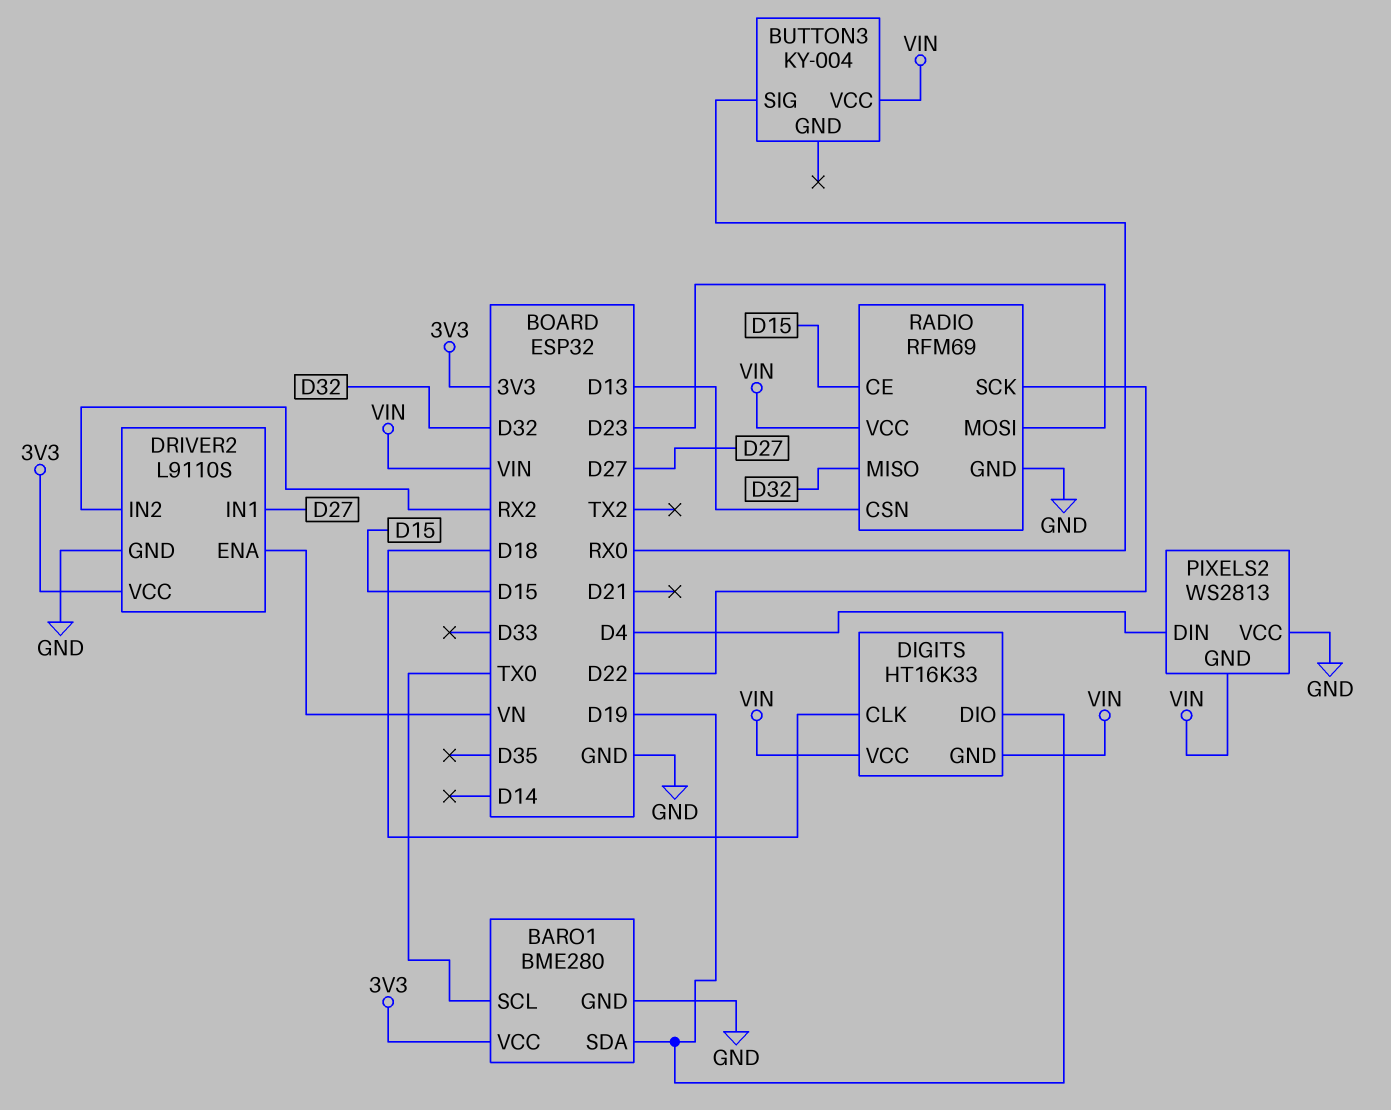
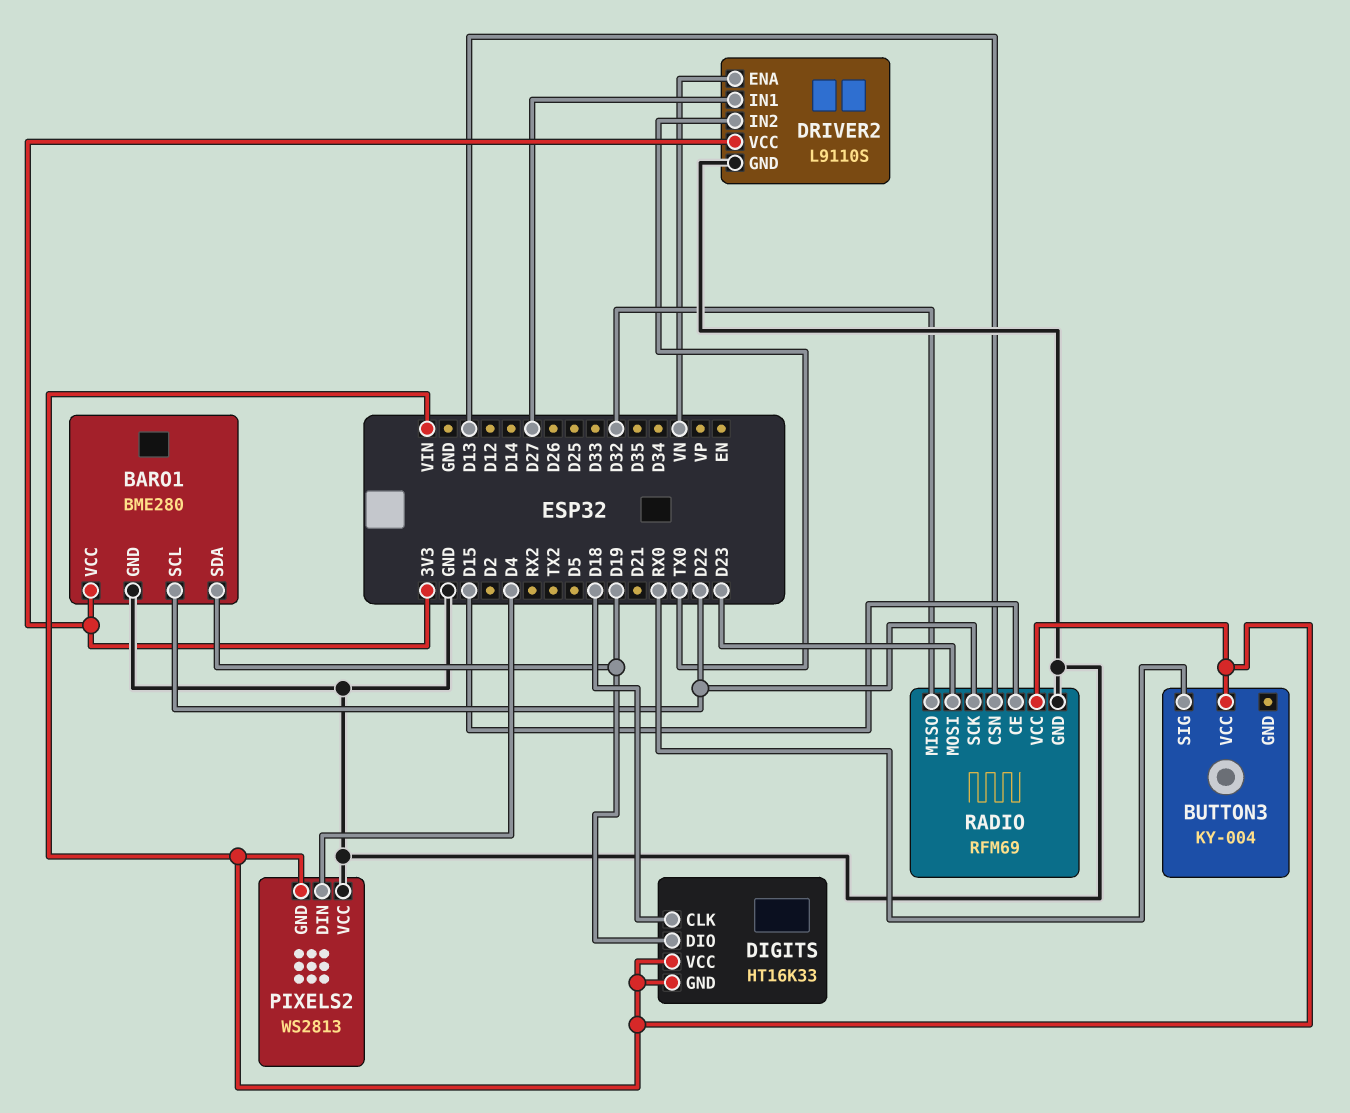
BARO1 pin SCL: TX0 -> D22
DRIVER2 pin IN2: RX2 -> TX0

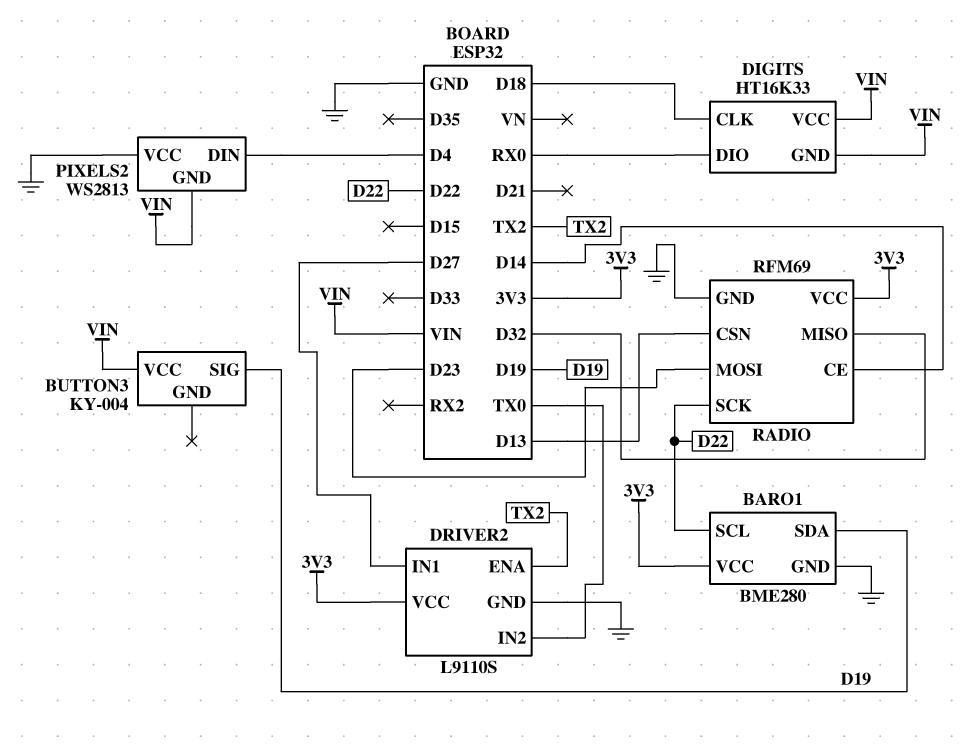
BUTTON3 pin SIG: RX0 -> D19
DIGITS pin DIO: D19 -> RX0
DRIVER2 pin ENA: VN -> TX2
RADIO pin CE: D15 -> D14
RADIO pin VCC: VIN -> 3V3

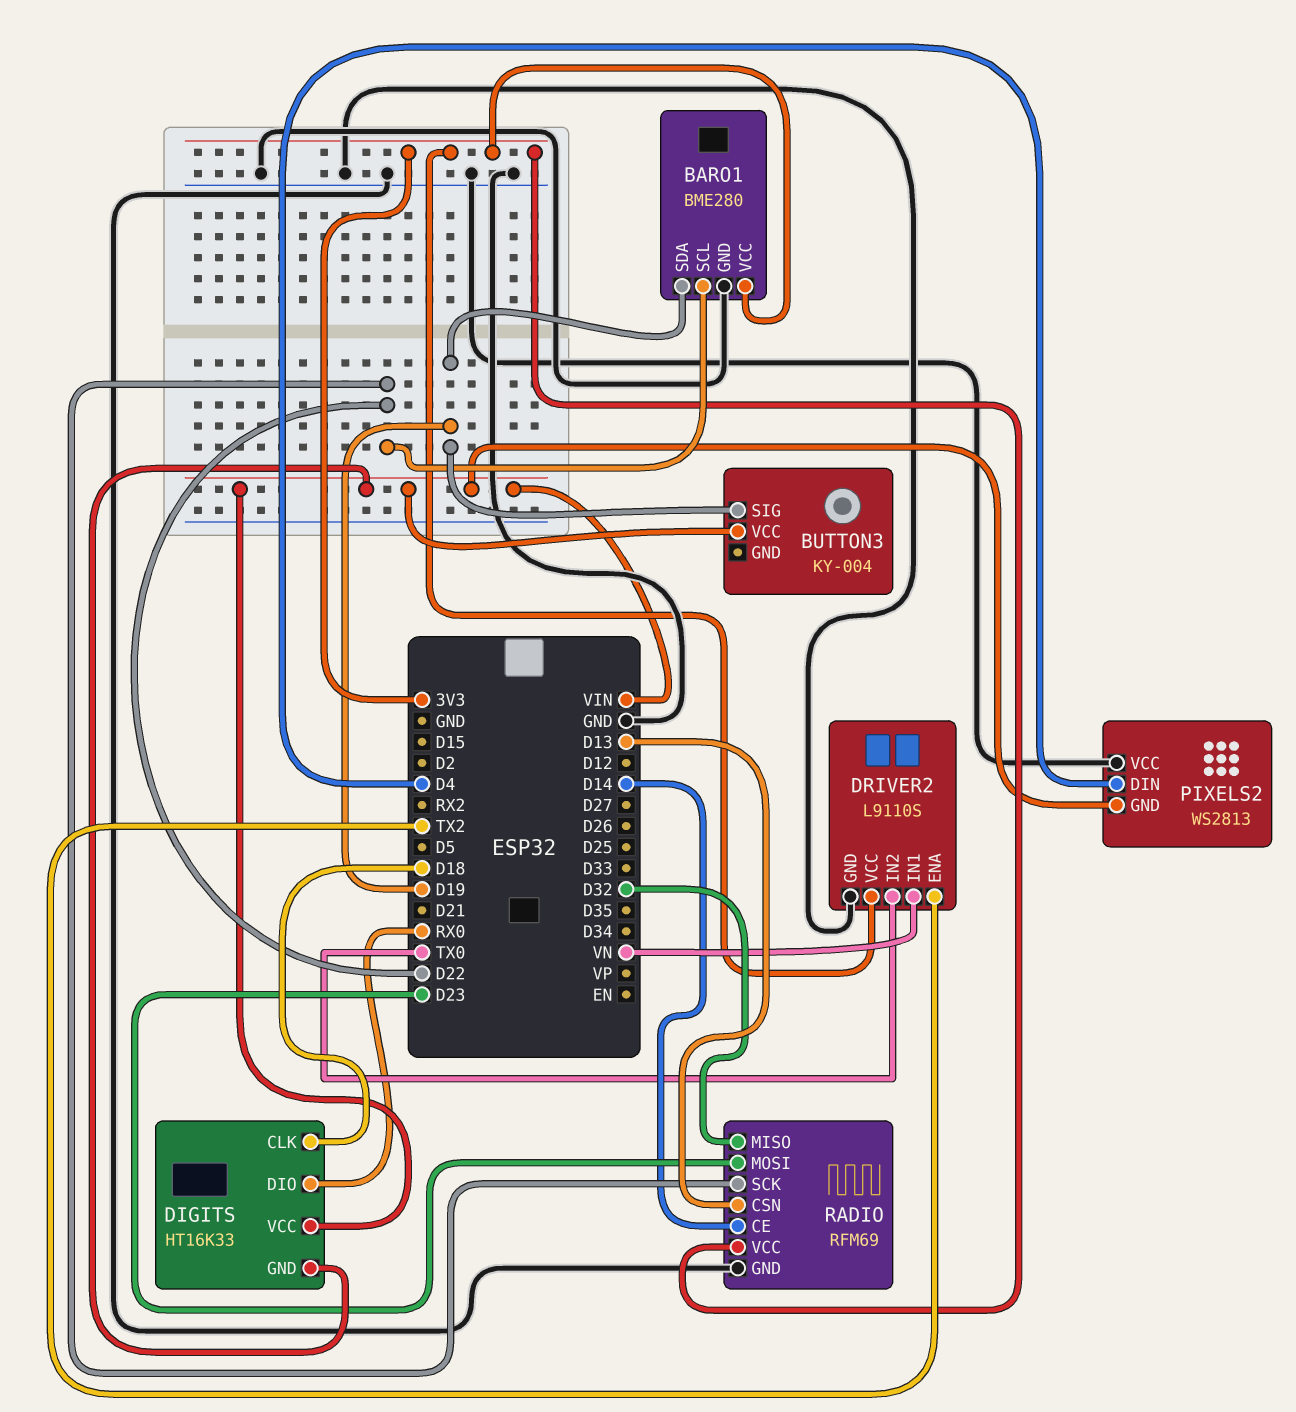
DRIVER2 pin IN1: D27 -> VN

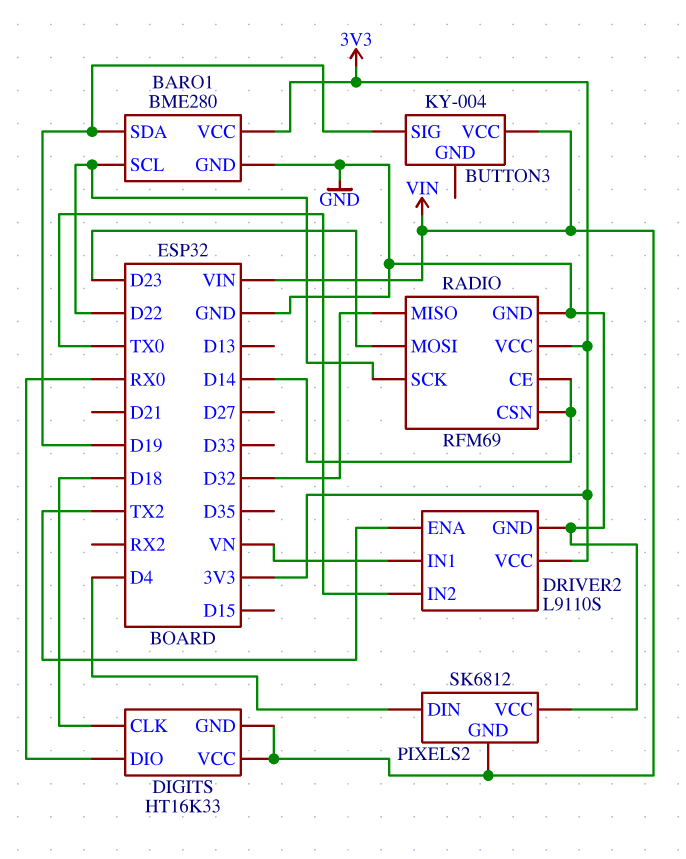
PIXELS2: WS2813 -> SK6812
RADIO pin CSN: D13 -> D14

